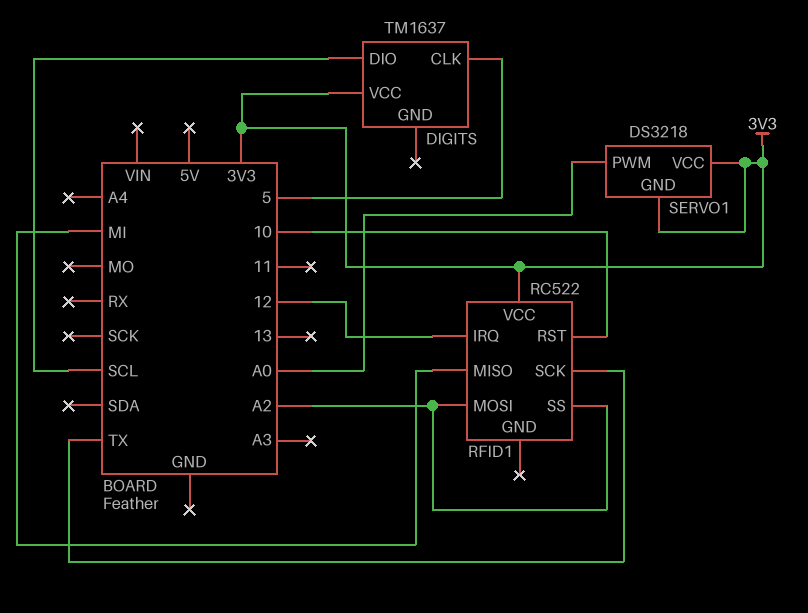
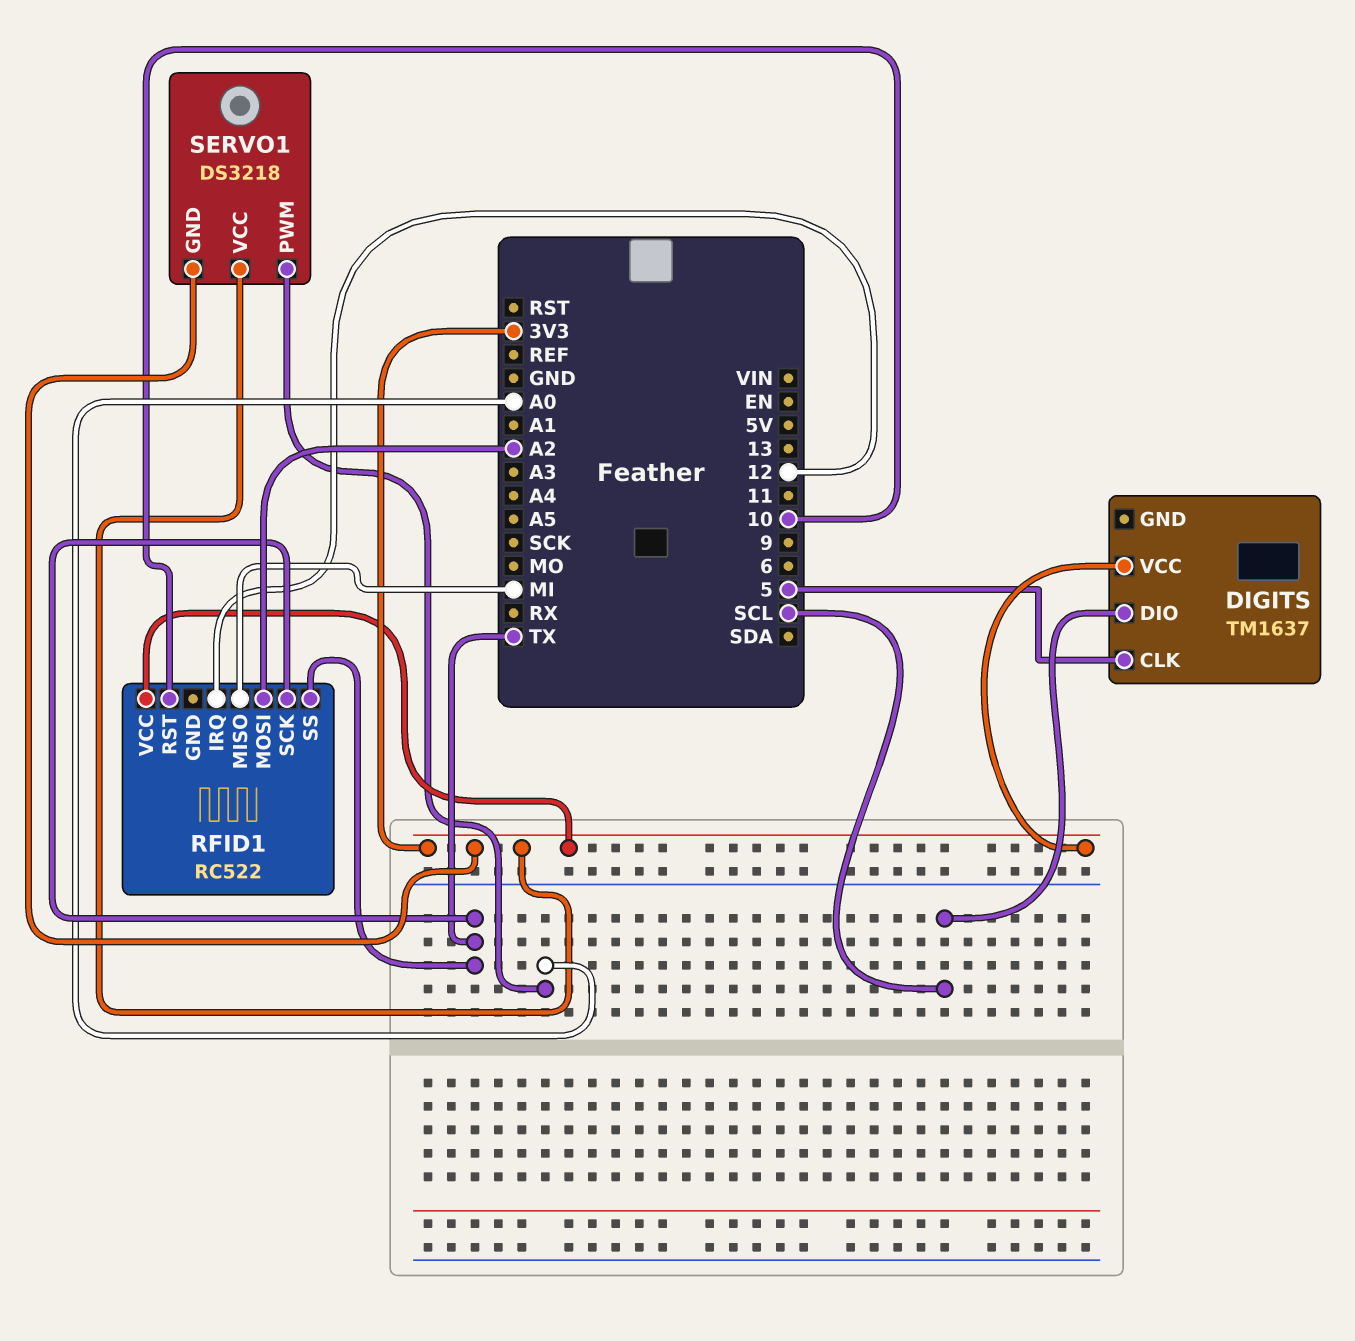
RFID1 pin SS: A2 -> TX

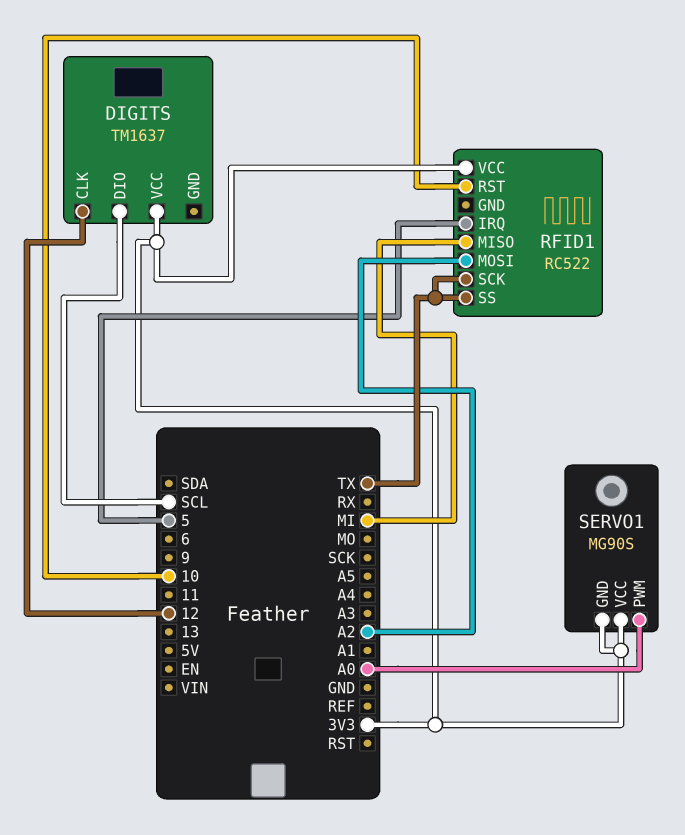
DIGITS pin CLK: 5 -> 12
RFID1 pin IRQ: 12 -> 5
SERVO1: DS3218 -> MG90S

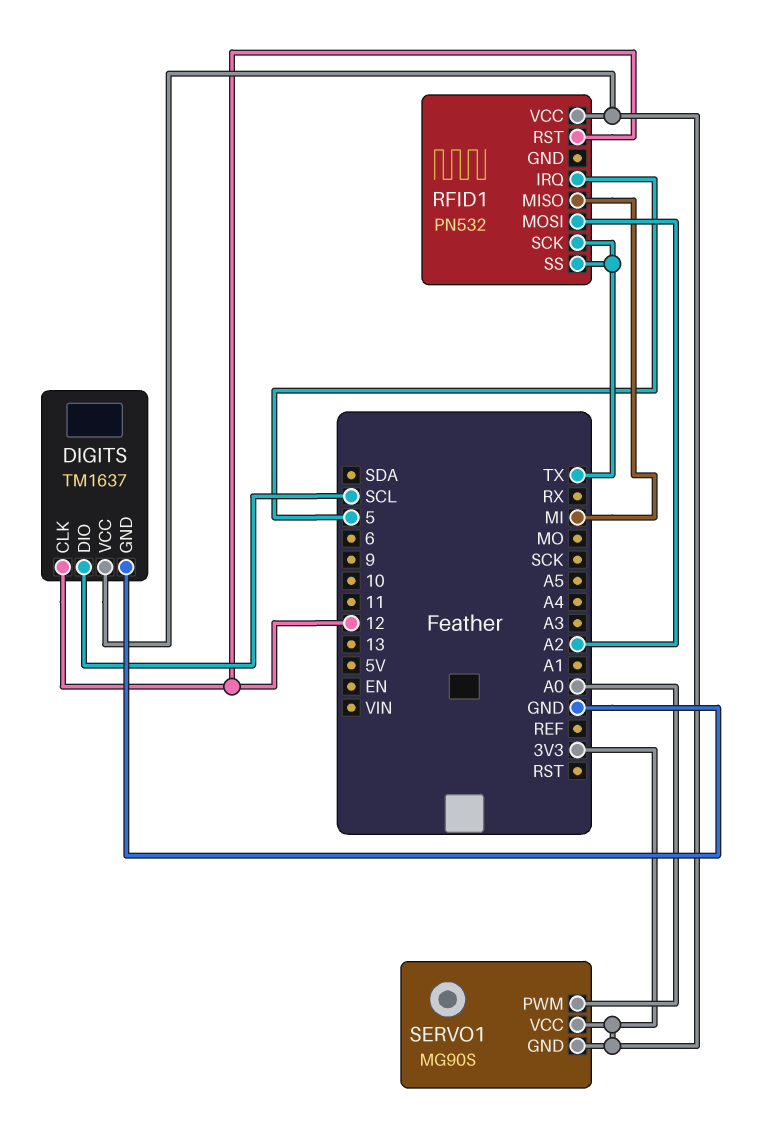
DIGITS pin GND: none -> GND
RFID1: RC522 -> PN532
RFID1 pin RST: 10 -> 12

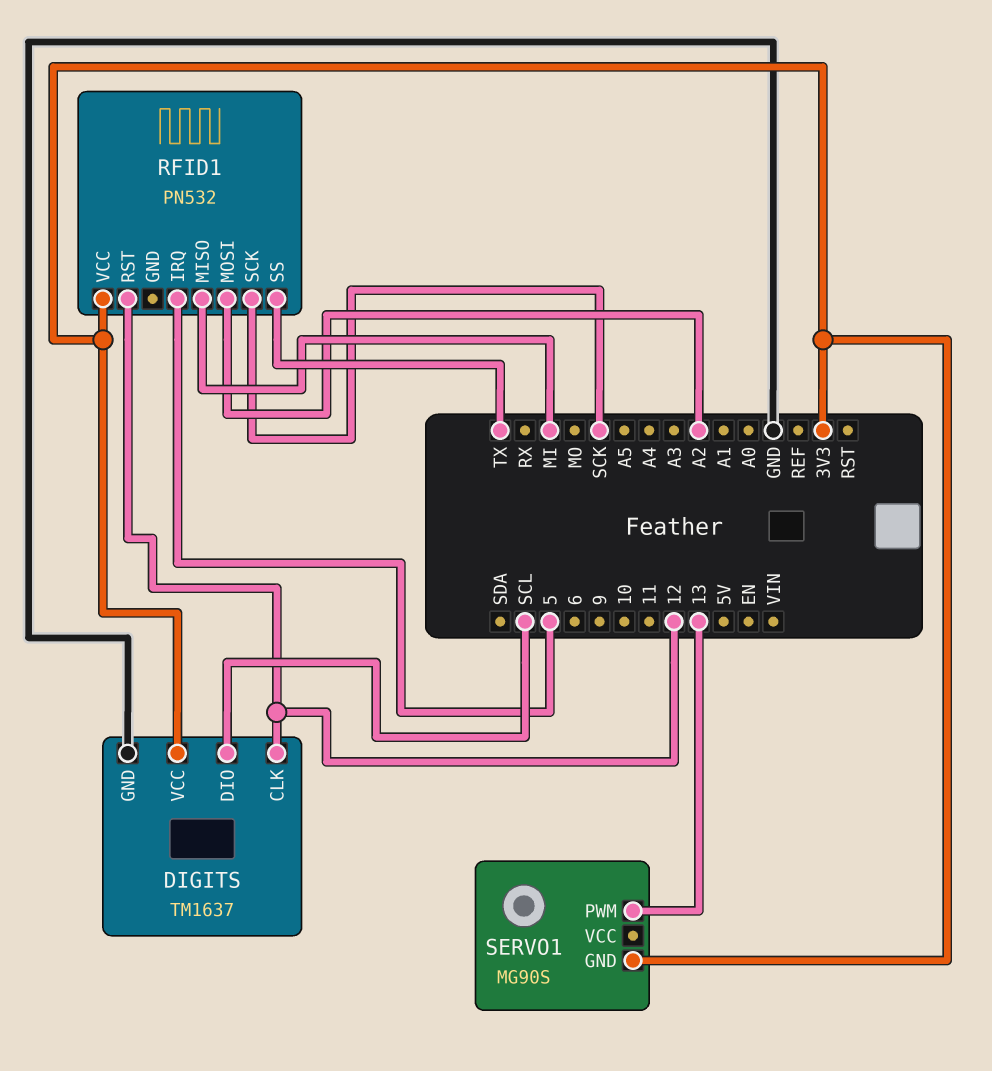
RFID1 pin SCK: TX -> SCK
SERVO1 pin PWM: A0 -> 13
SERVO1 pin VCC: 3V3 -> none

